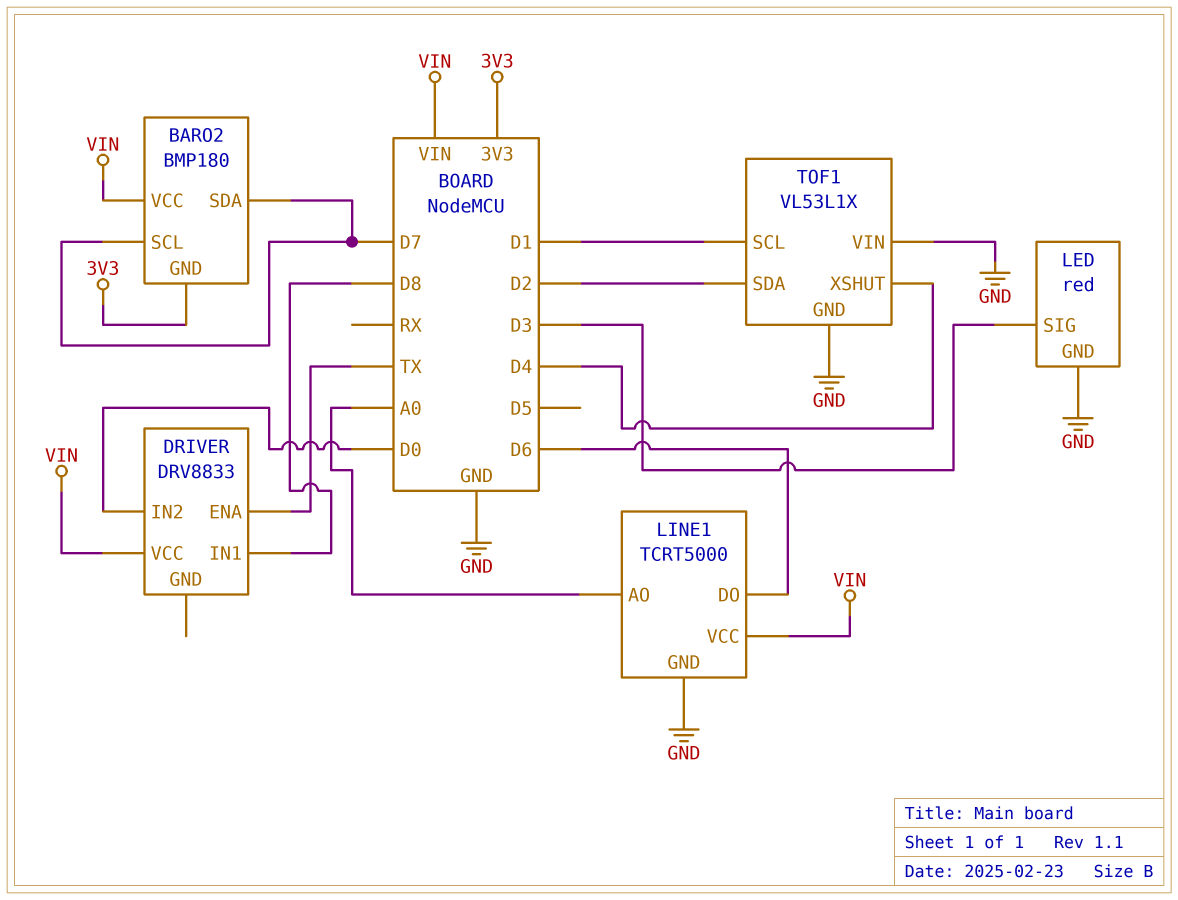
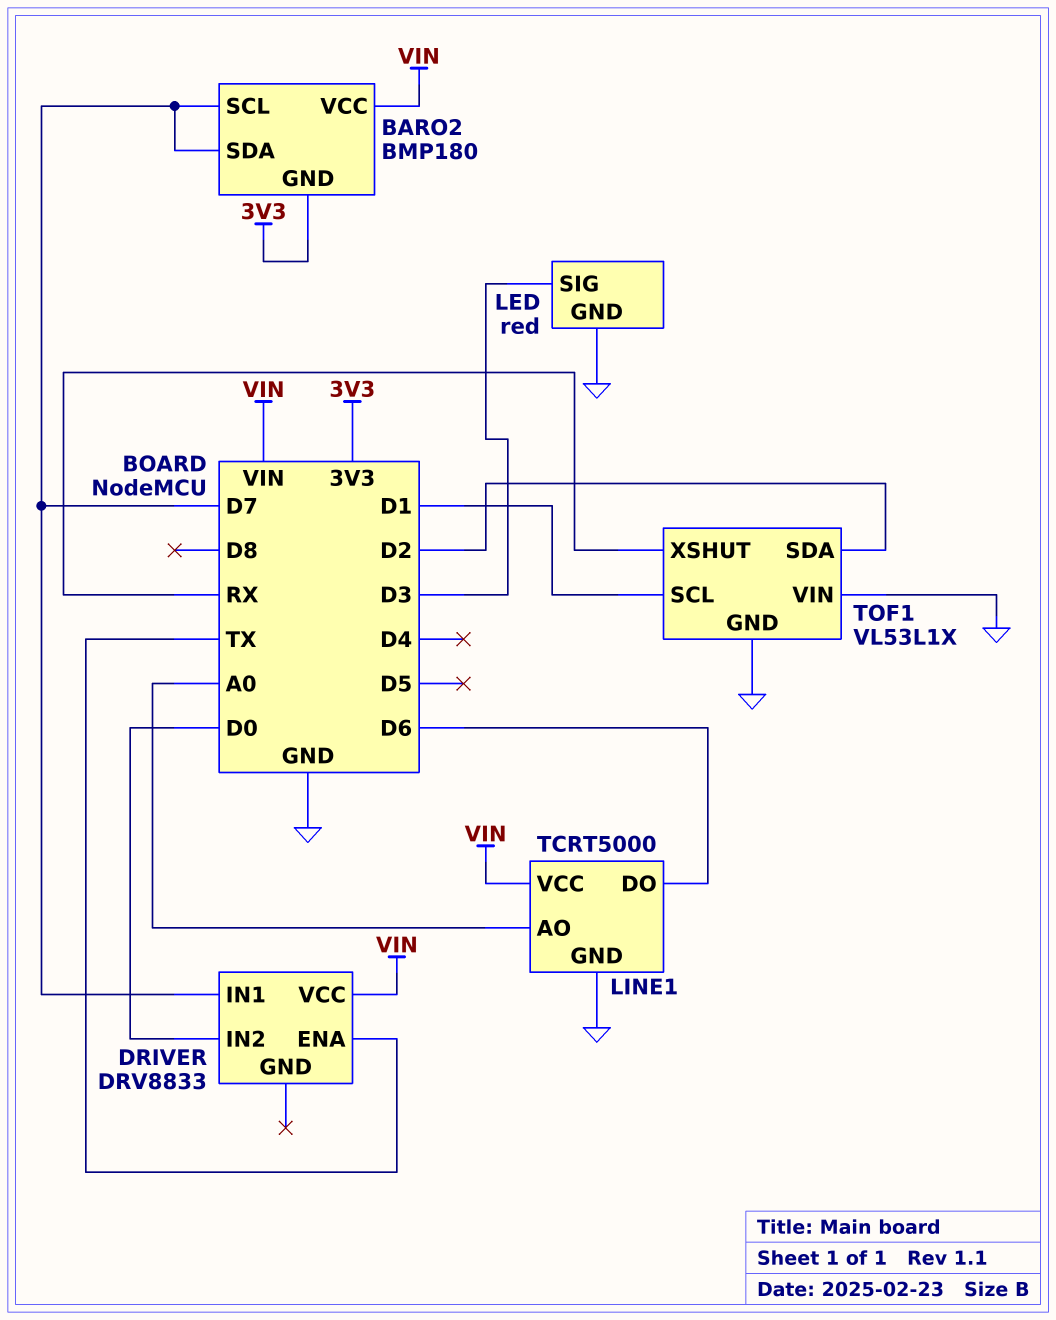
DRIVER pin IN1: D8 -> D7
TOF1 pin XSHUT: D4 -> RX

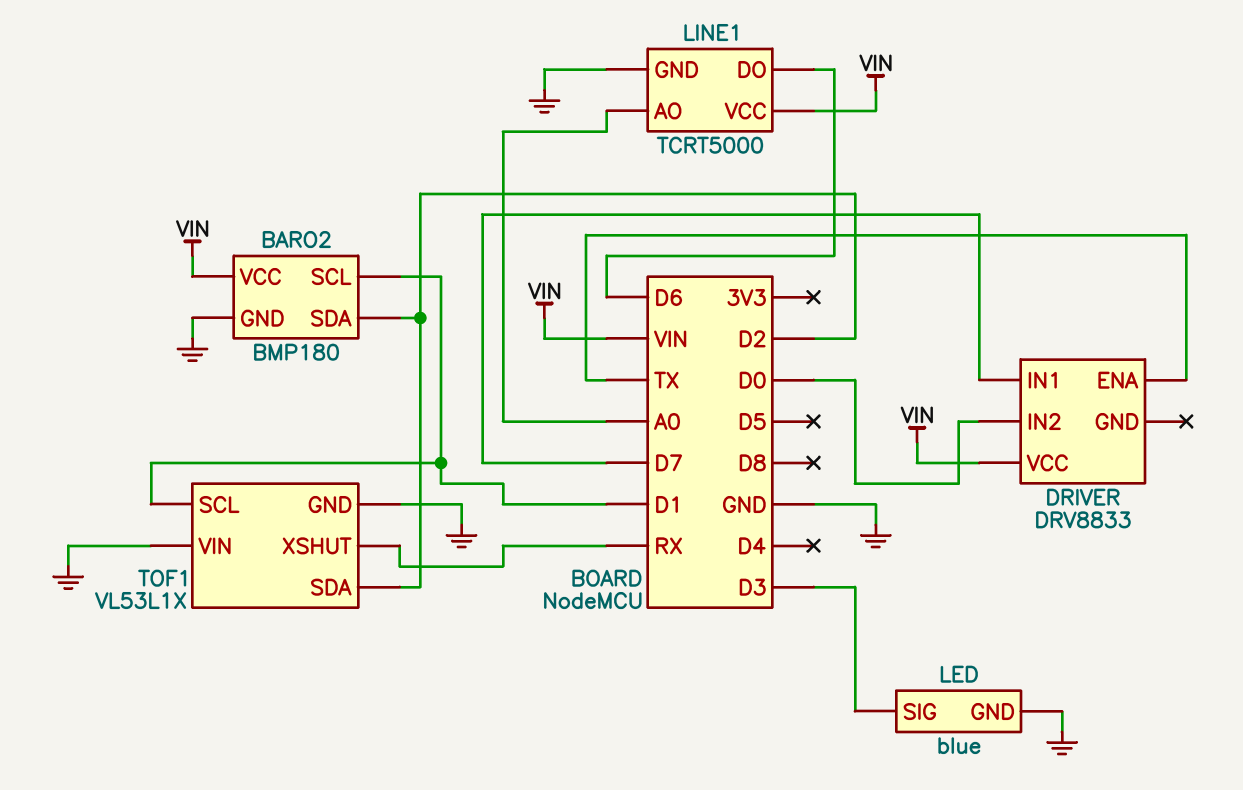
BARO2 pin GND: 3V3 -> GND
BARO2 pin SCL: D7 -> D1
BARO2 pin SDA: D7 -> D2
LED: red -> blue

